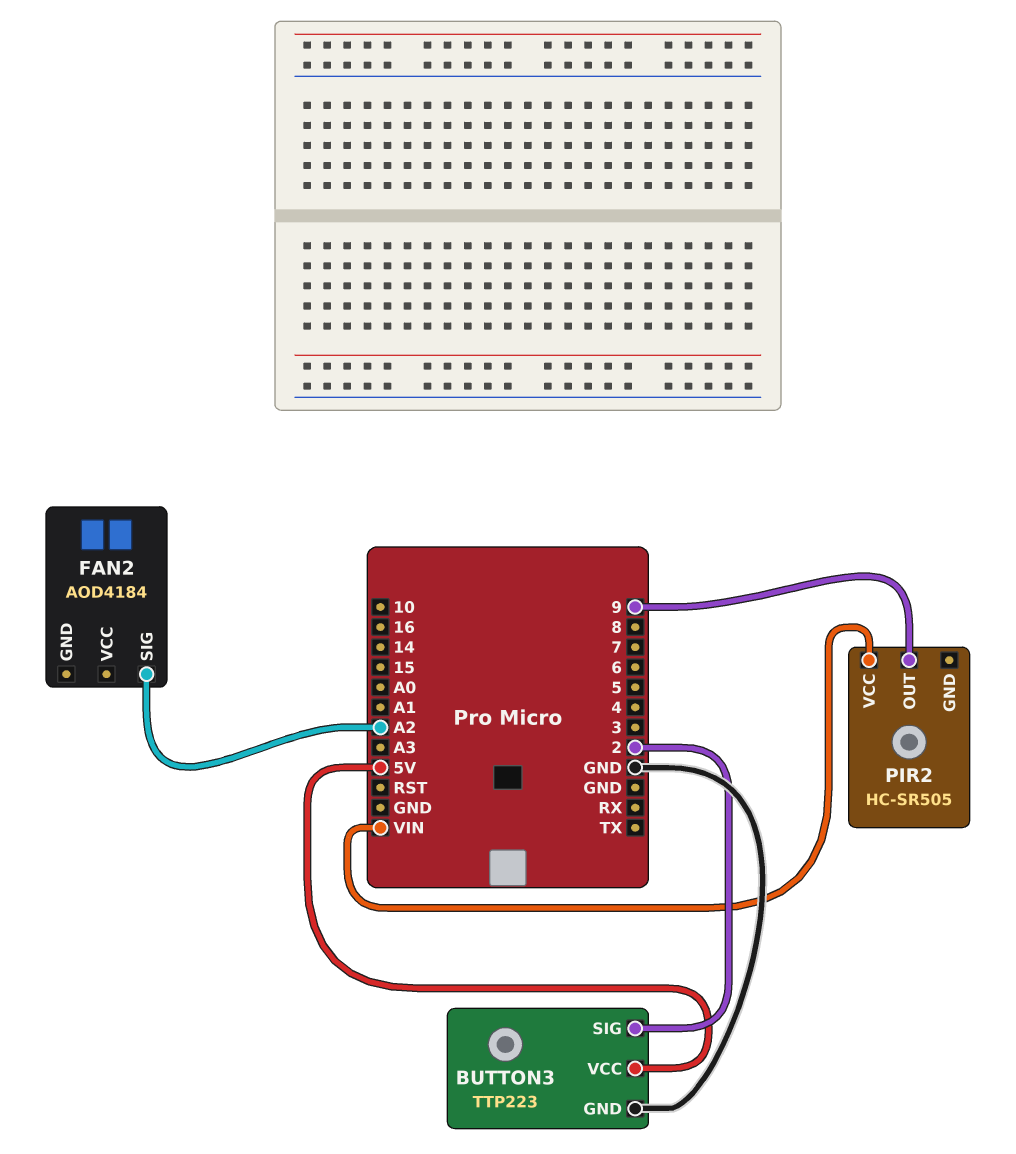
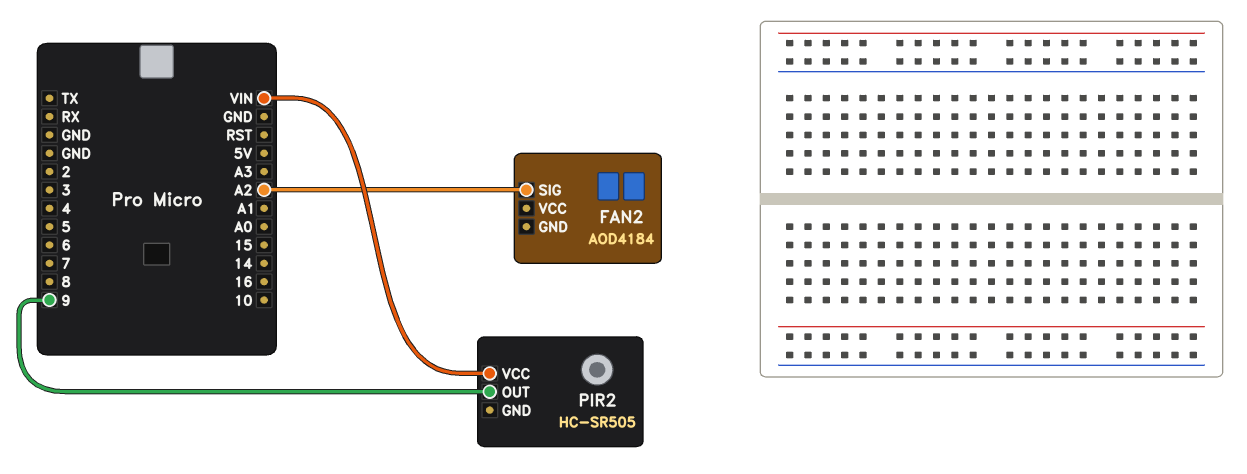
BUTTON3: TTP223 -> none
BUTTON3 pin GND: GND -> none
BUTTON3 pin SIG: 2 -> none
BUTTON3 pin VCC: 5V -> none

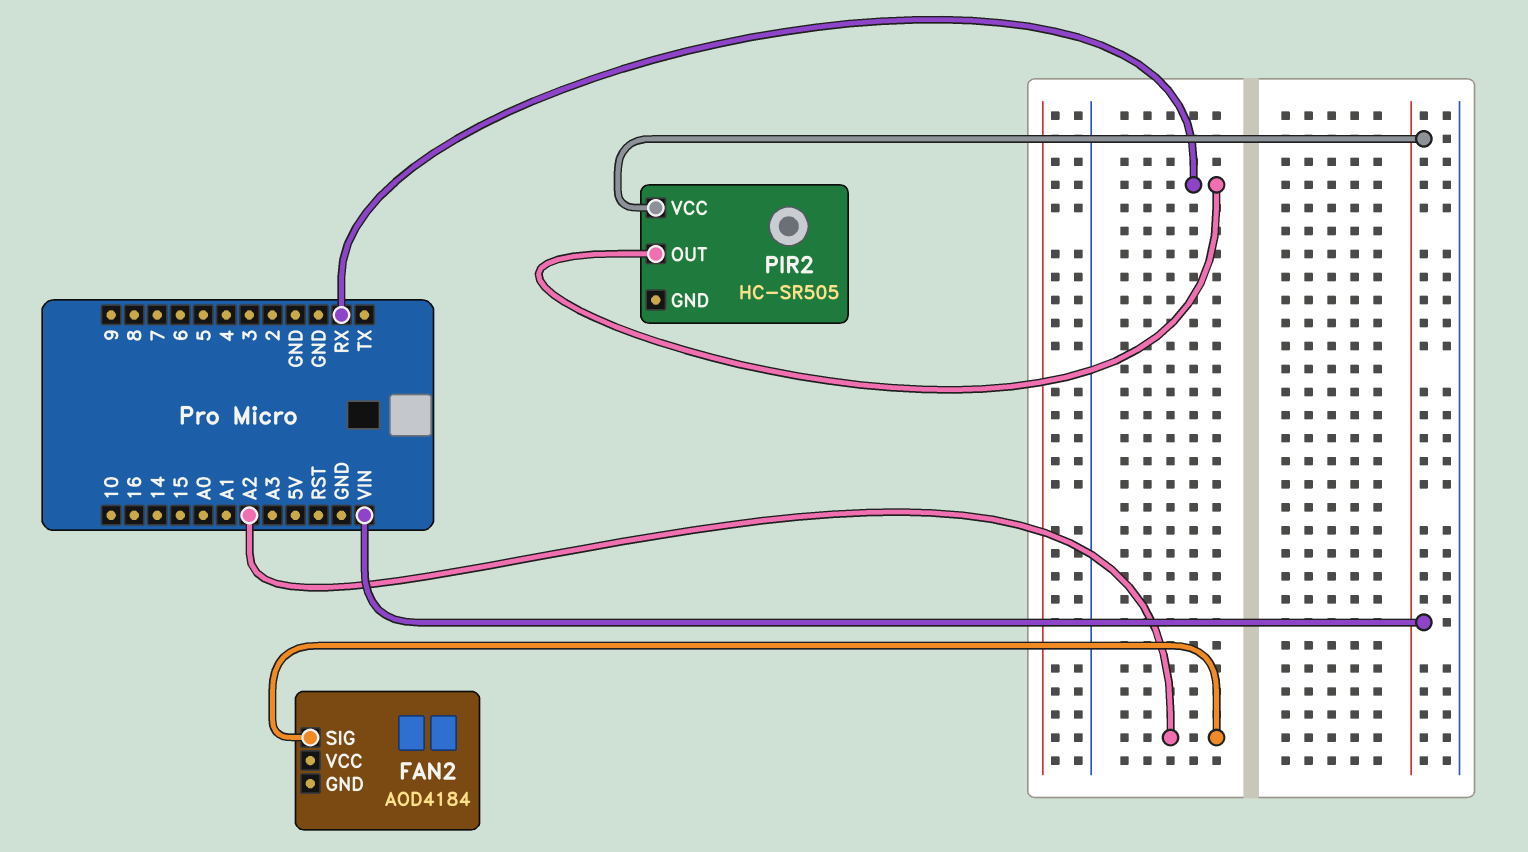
PIR2 pin OUT: 9 -> RX

